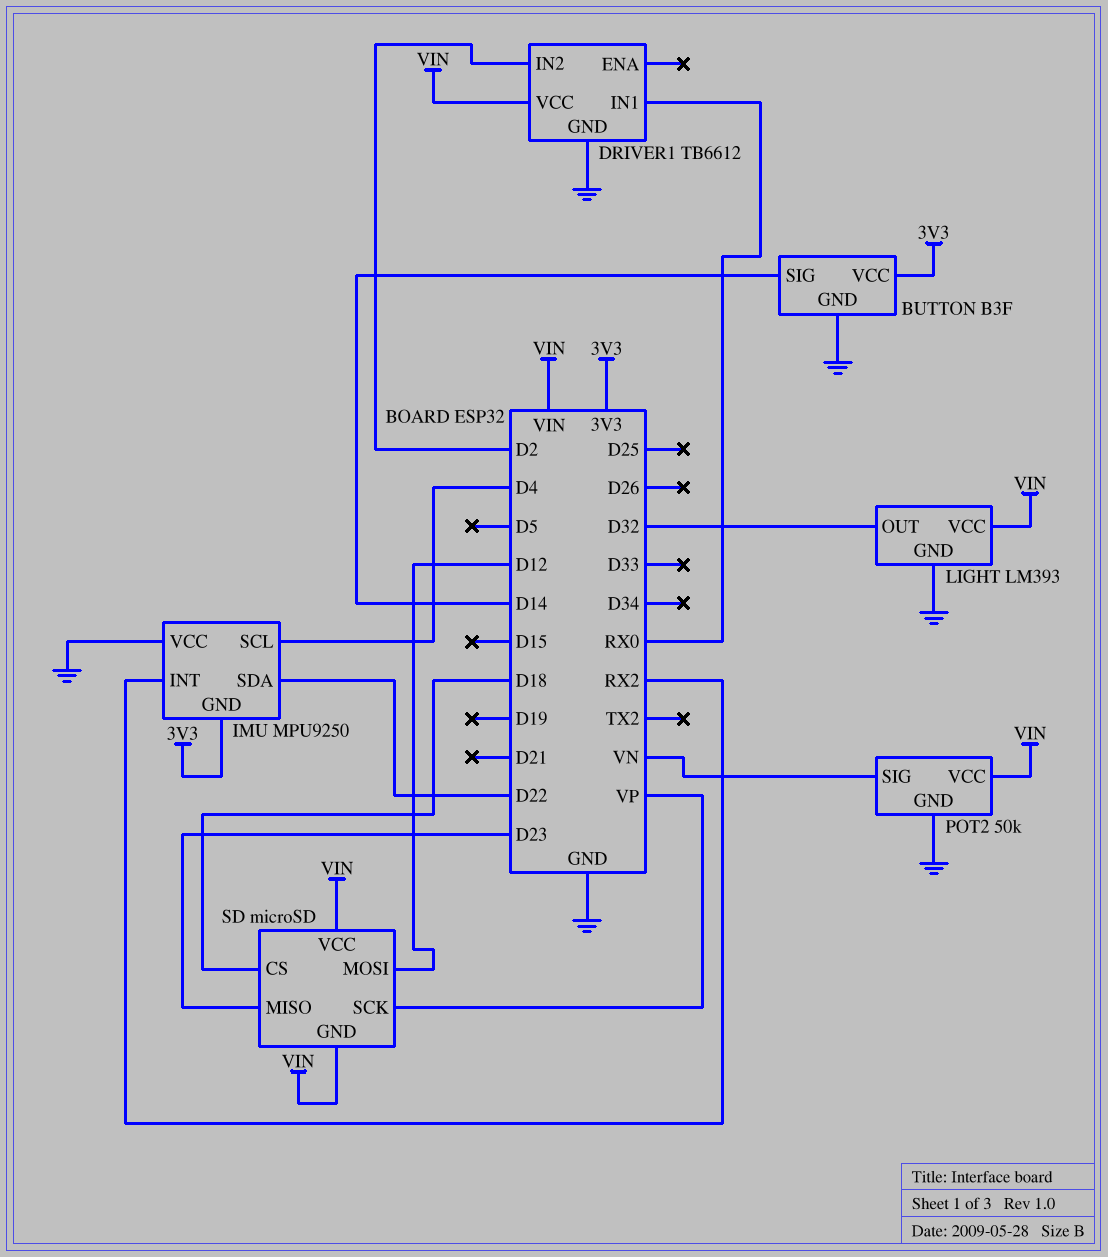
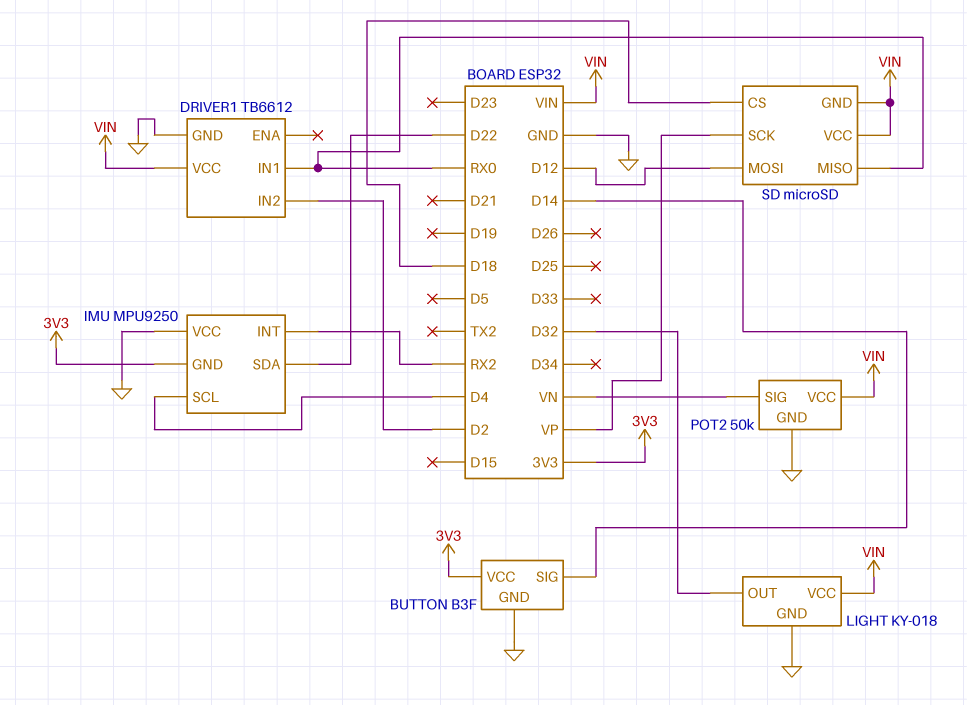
LIGHT: LM393 -> KY-018
SD pin MISO: D23 -> RX0

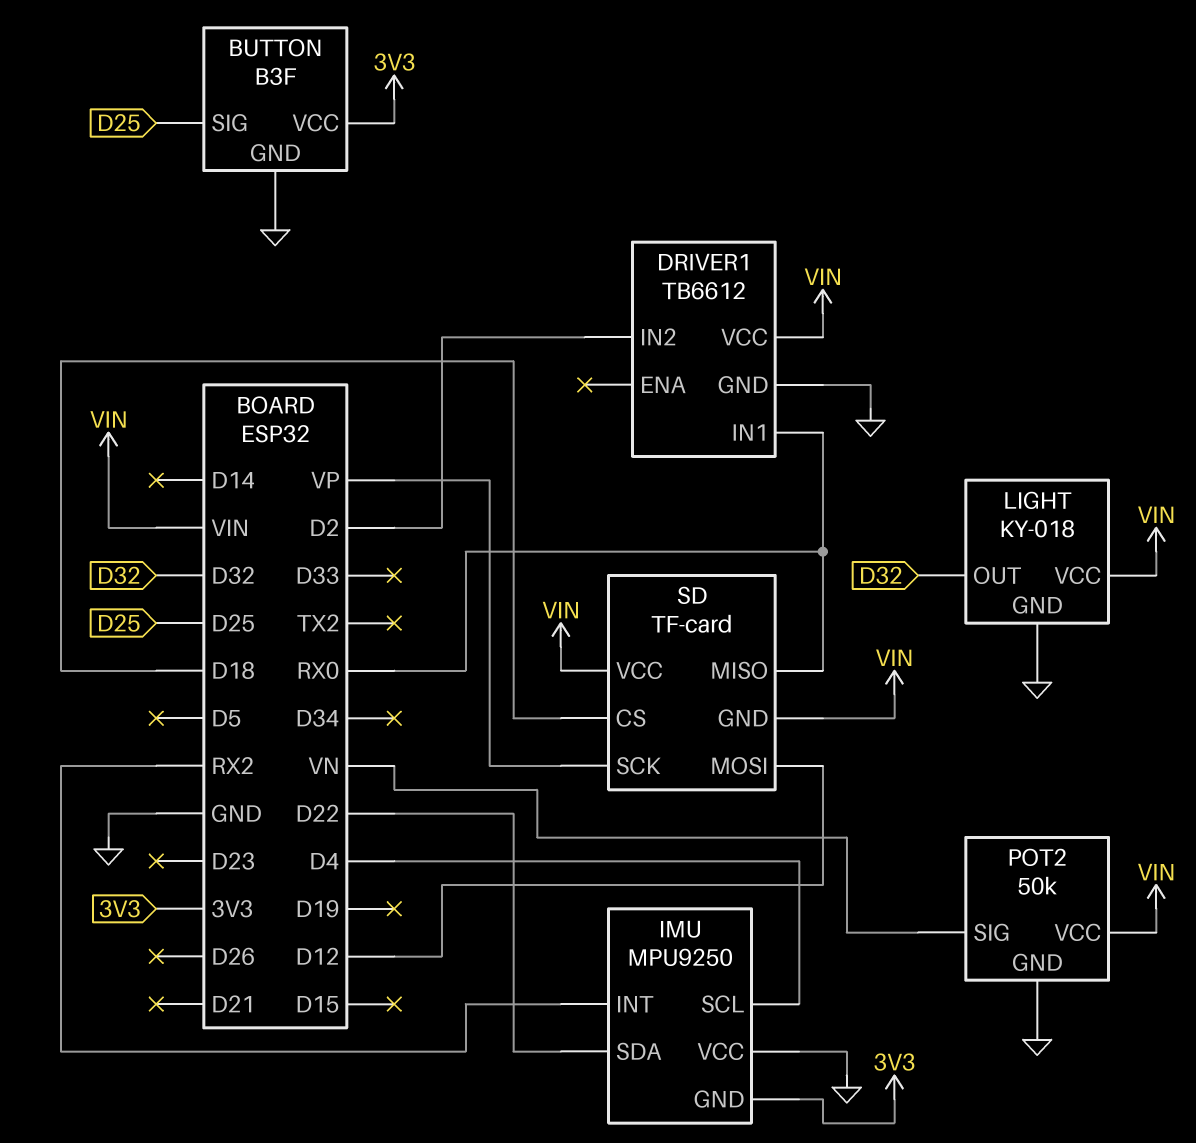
BUTTON pin SIG: D14 -> D25
SD: microSD -> TF-card

